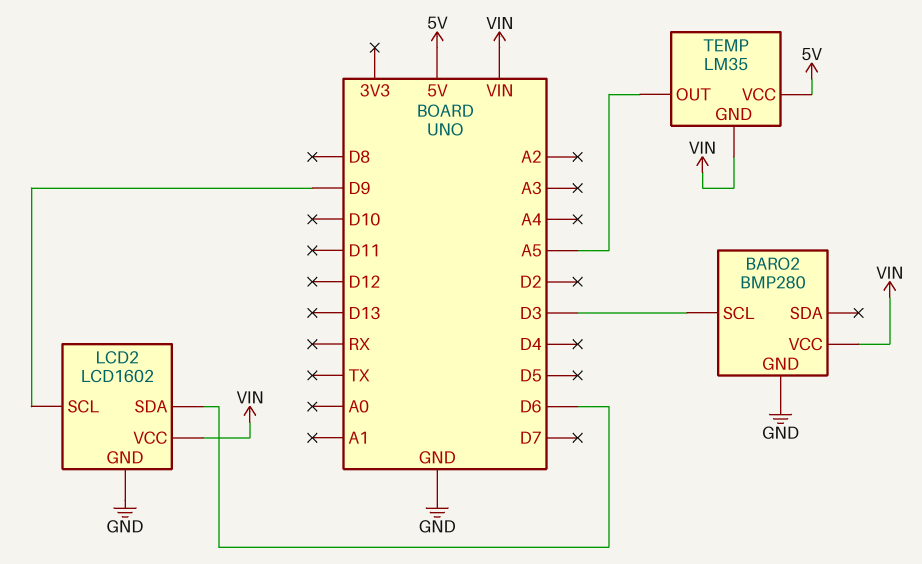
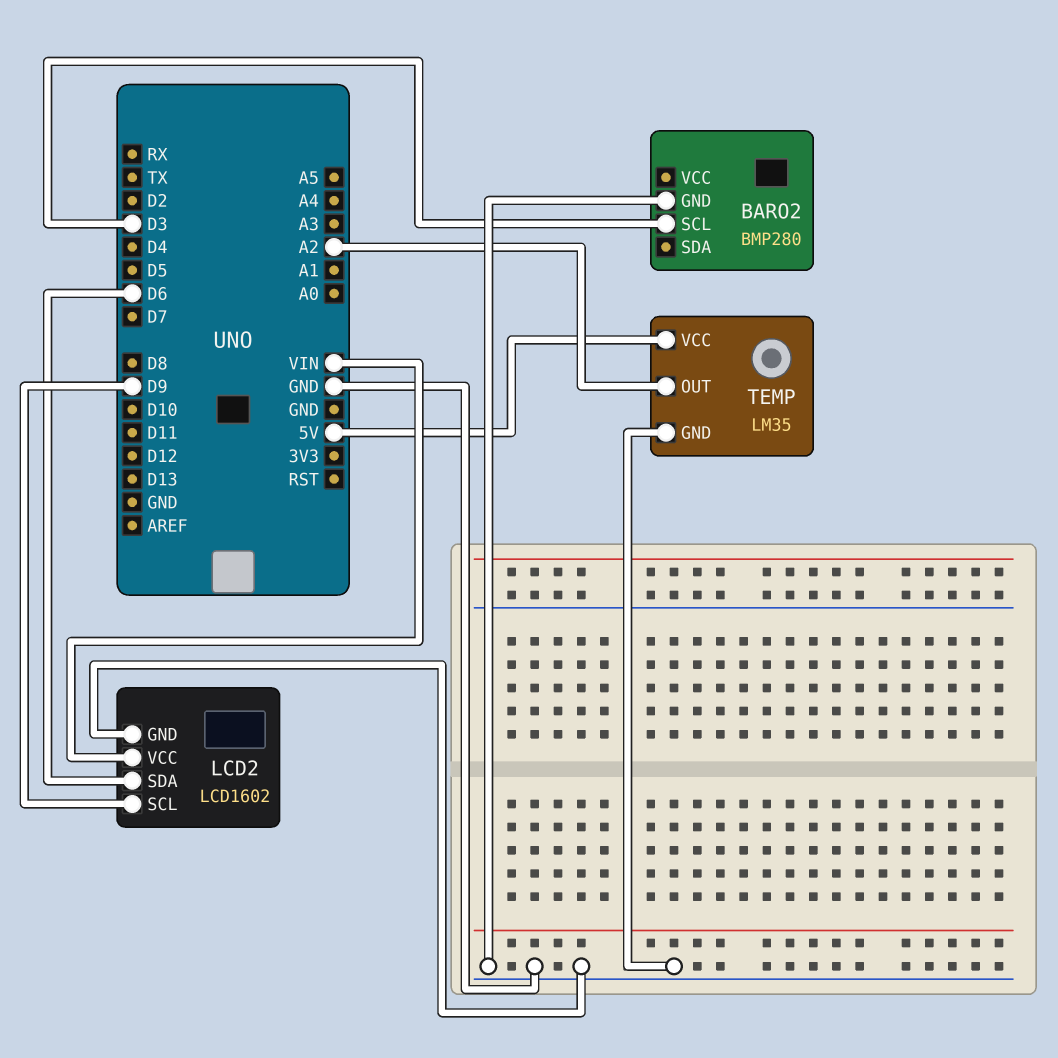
BARO2 pin VCC: VIN -> none
TEMP pin GND: VIN -> GND
TEMP pin OUT: A5 -> A2

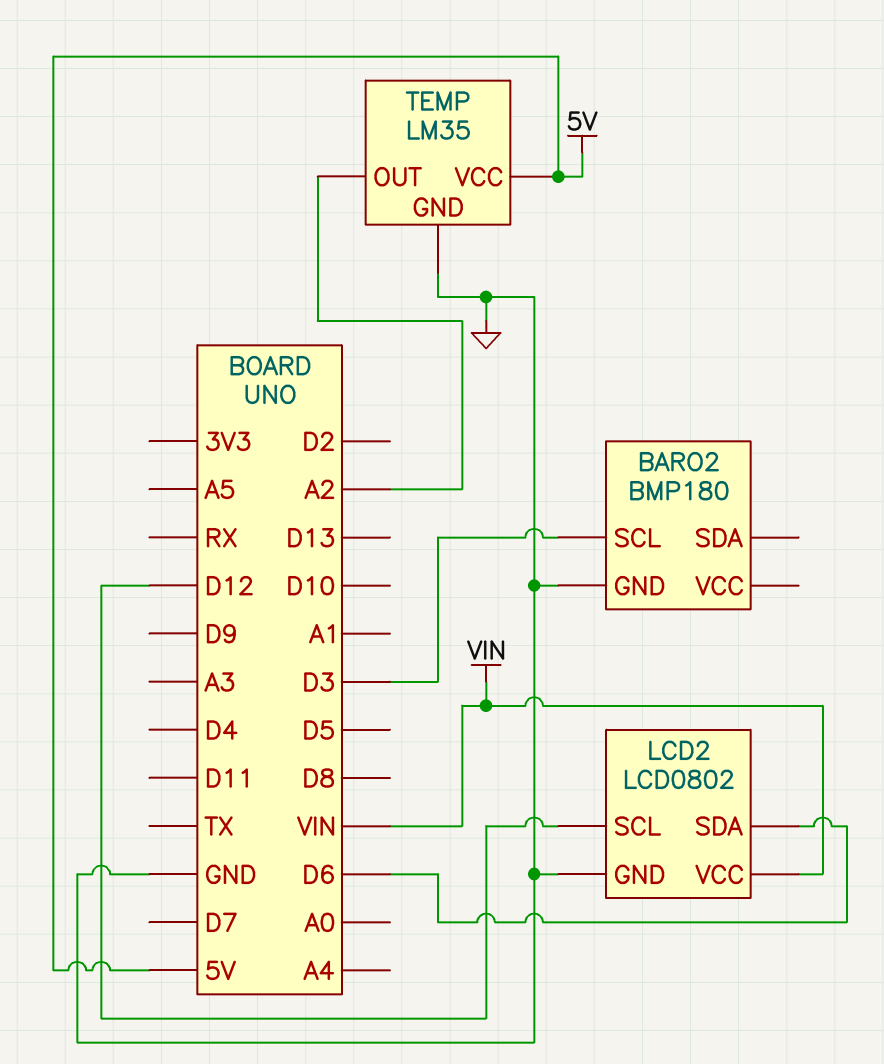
BARO2: BMP280 -> BMP180
LCD2: LCD1602 -> LCD0802
LCD2 pin SCL: D9 -> D12

